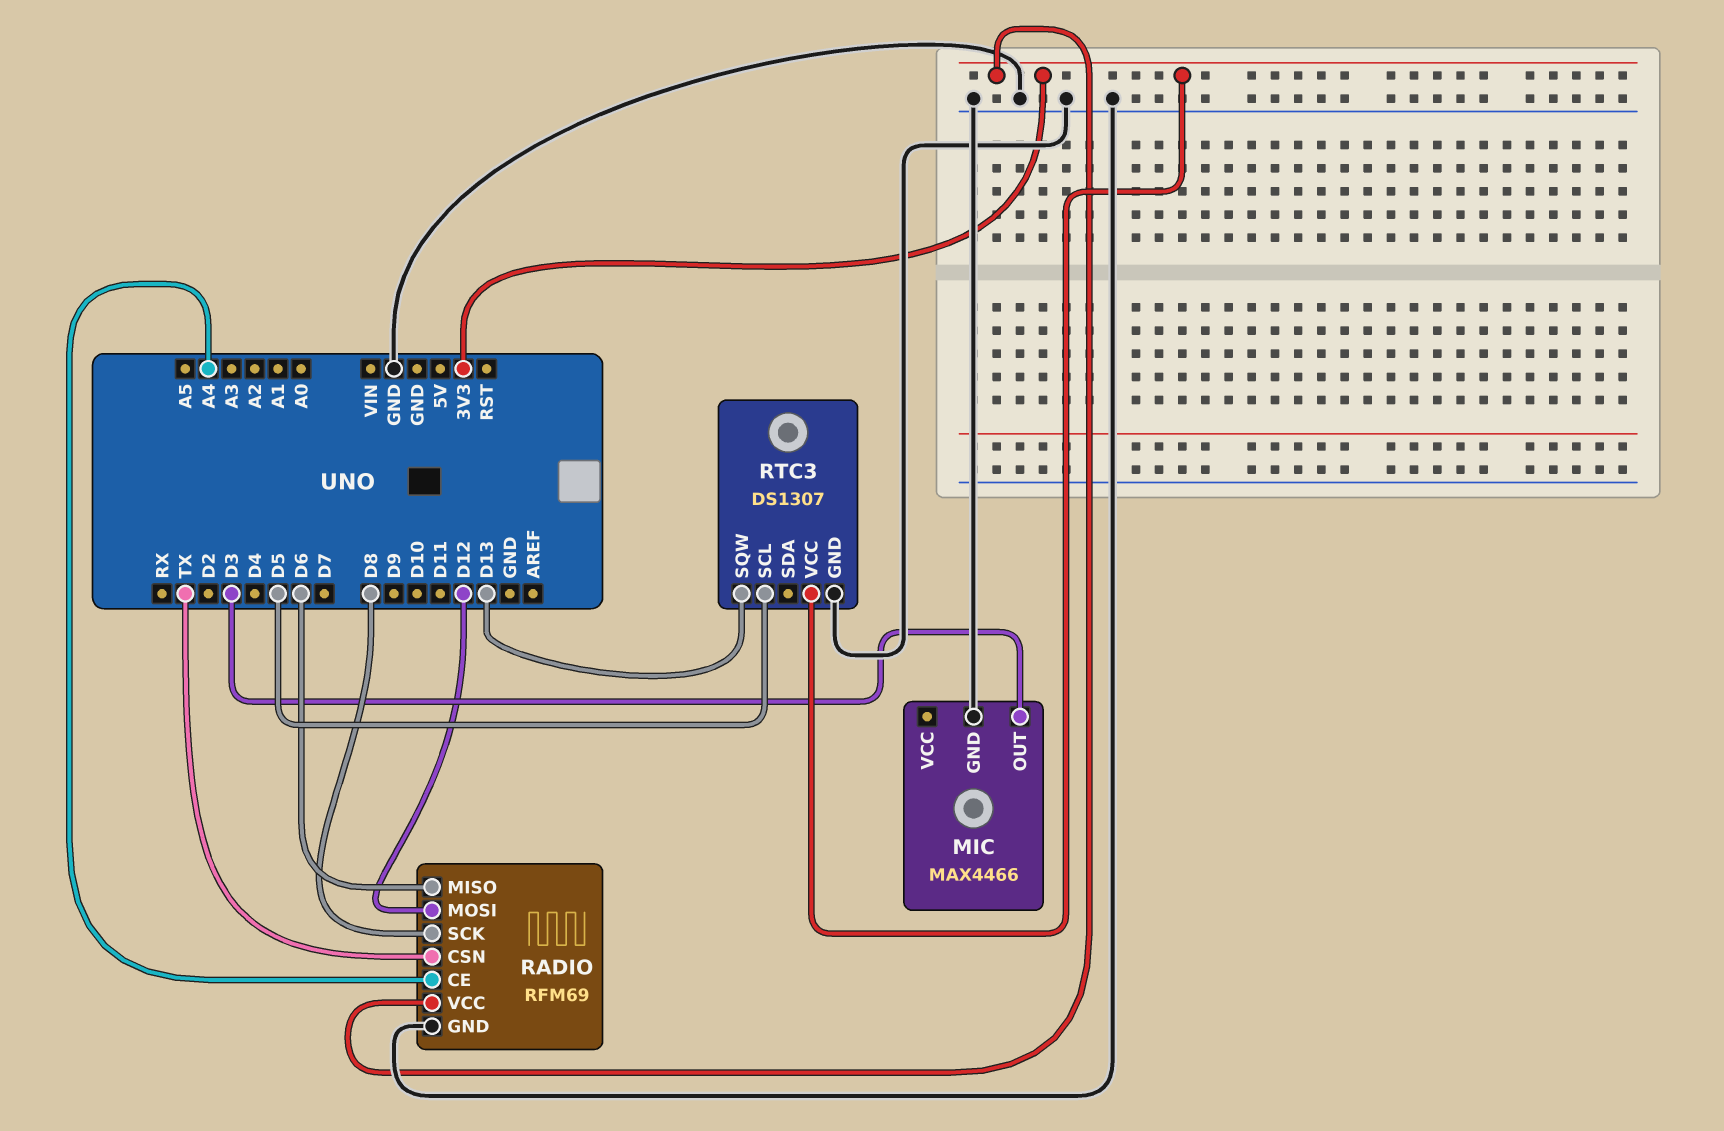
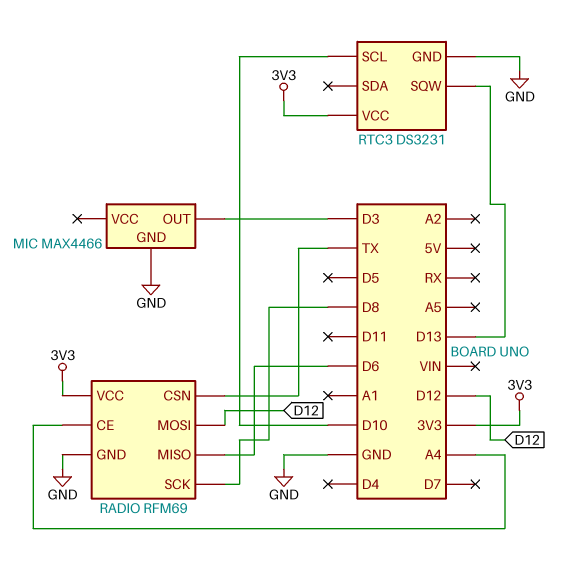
RTC3: DS1307 -> DS3231
RTC3 pin SCL: D5 -> D10

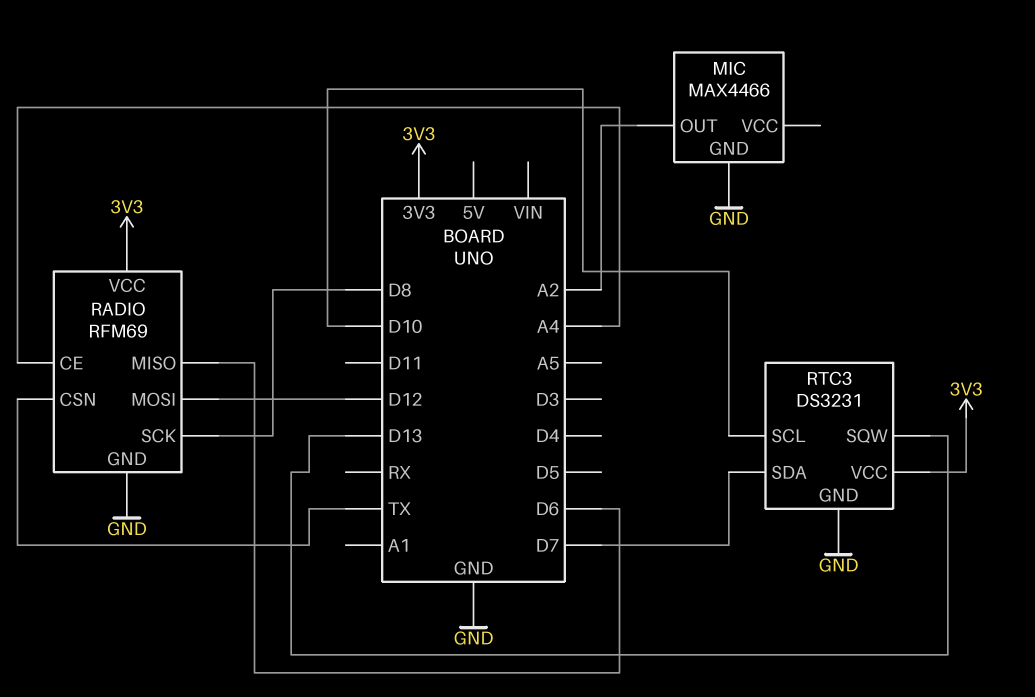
MIC pin OUT: D3 -> A2
RTC3 pin SDA: none -> D7

